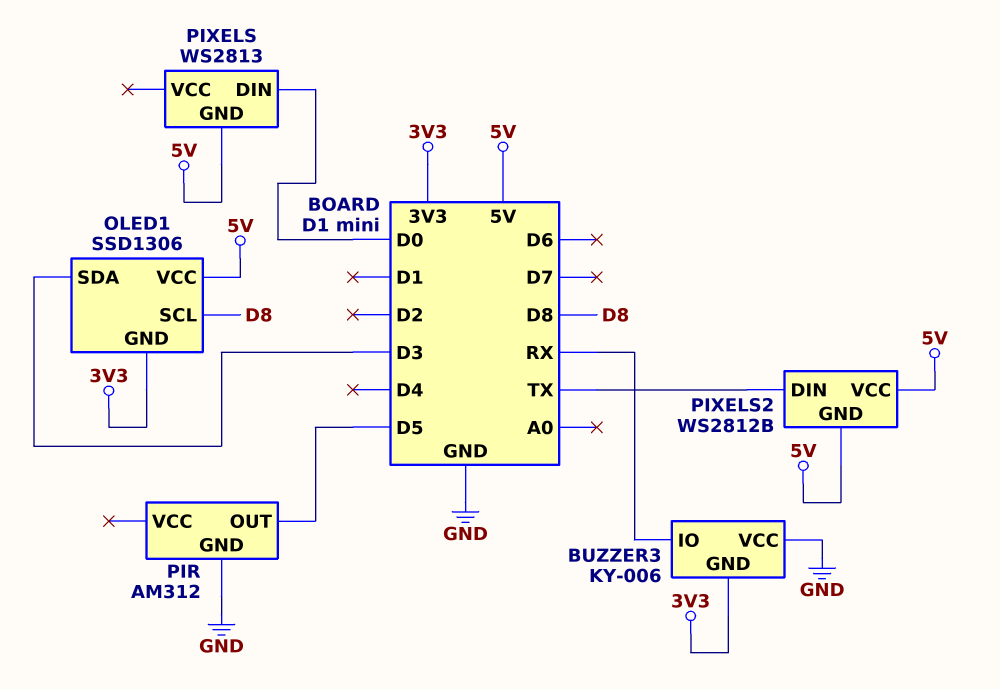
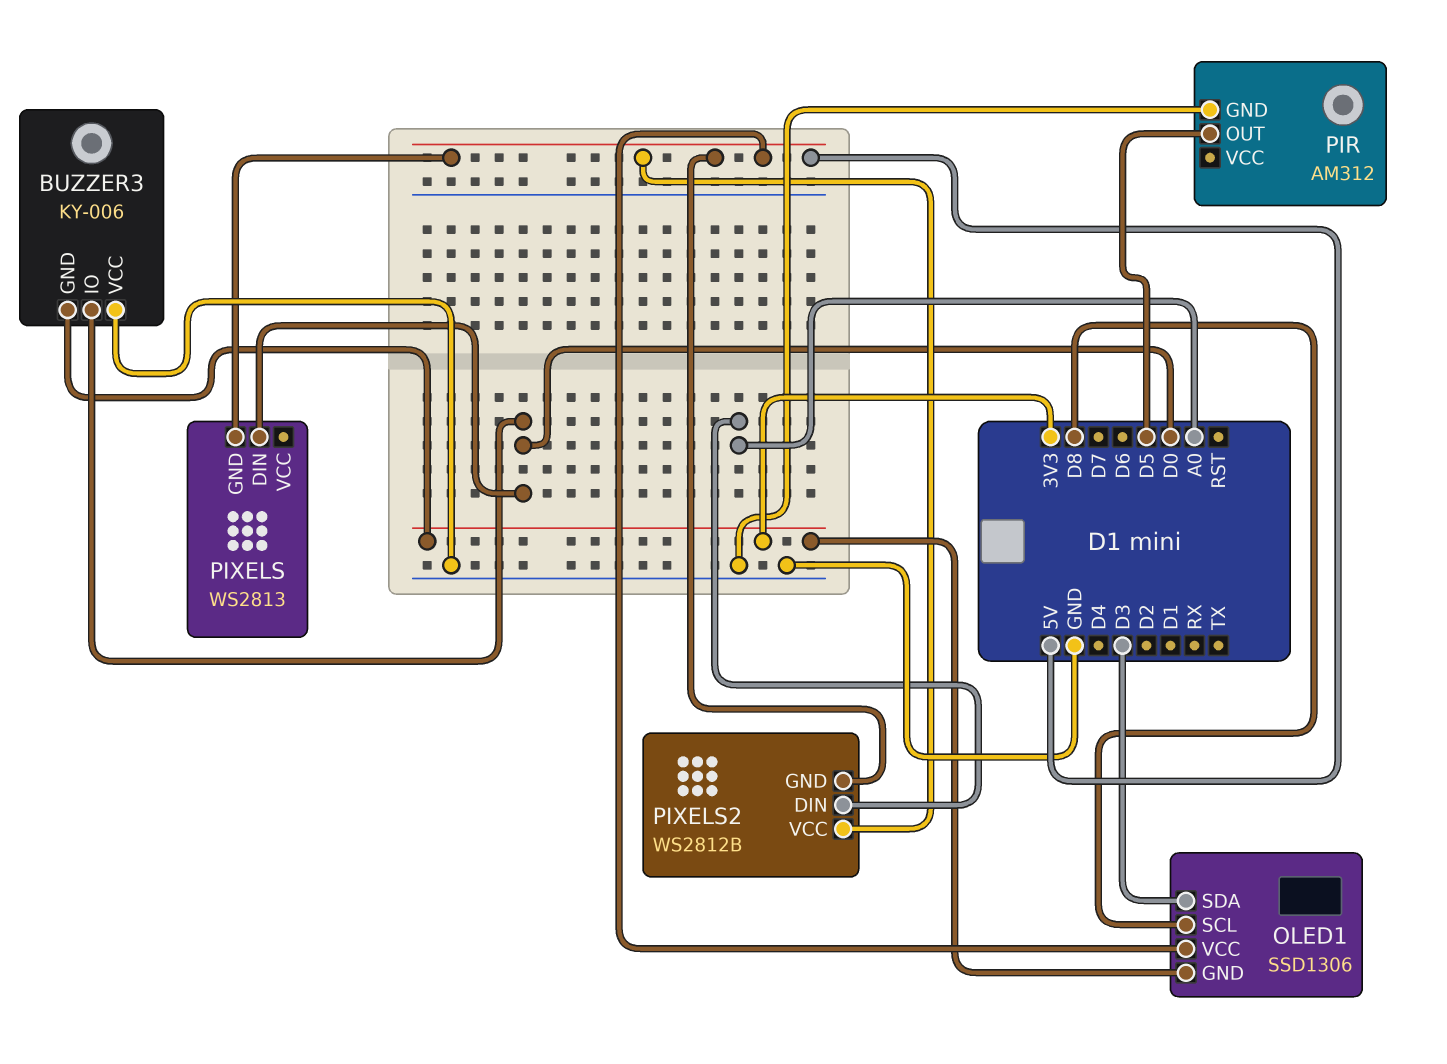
BUZZER3 pin IO: RX -> D0
PIXELS2 pin DIN: TX -> A0

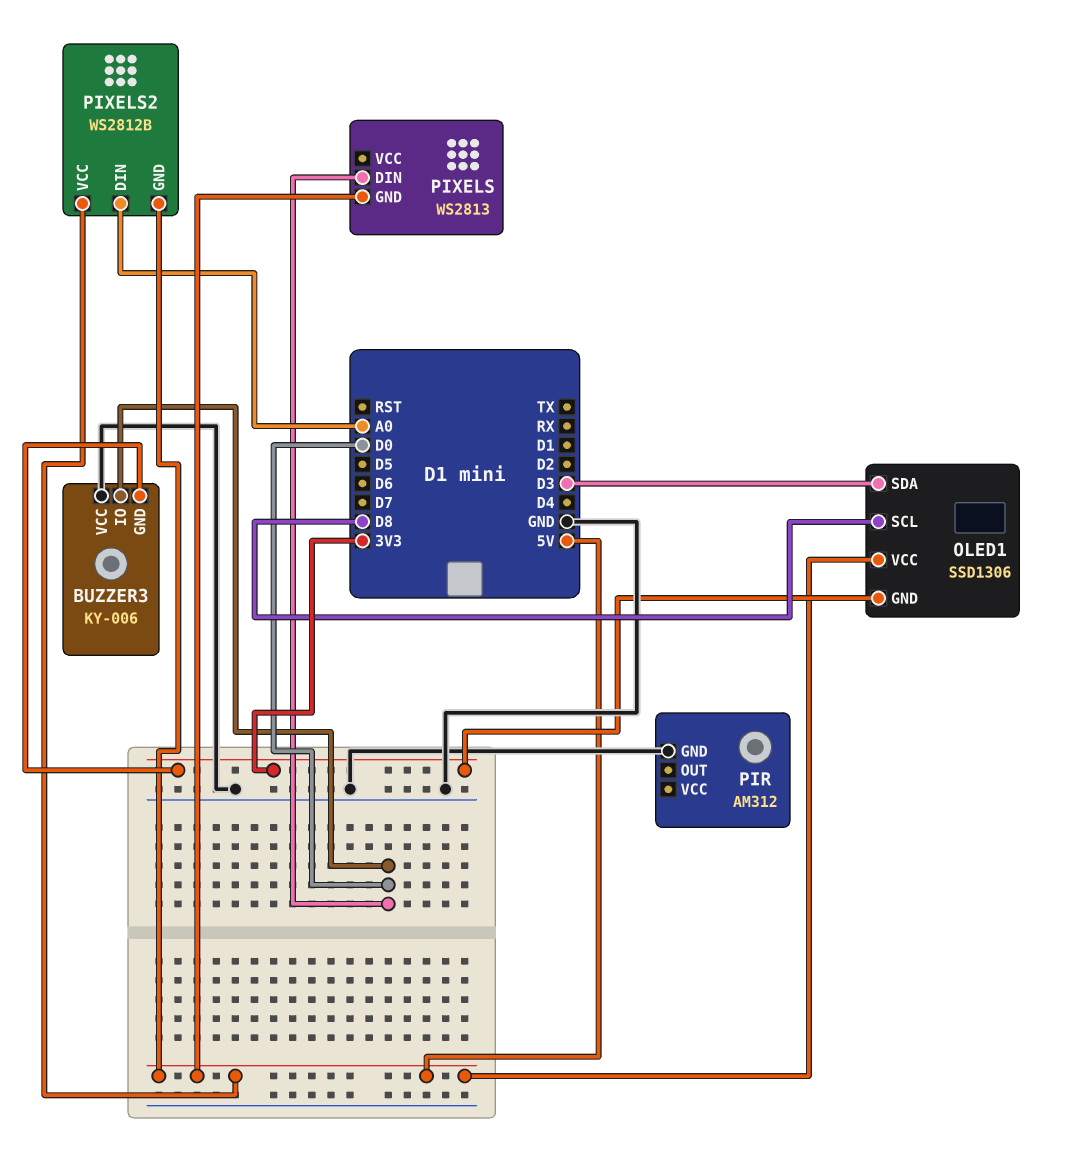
PIR pin OUT: D5 -> none

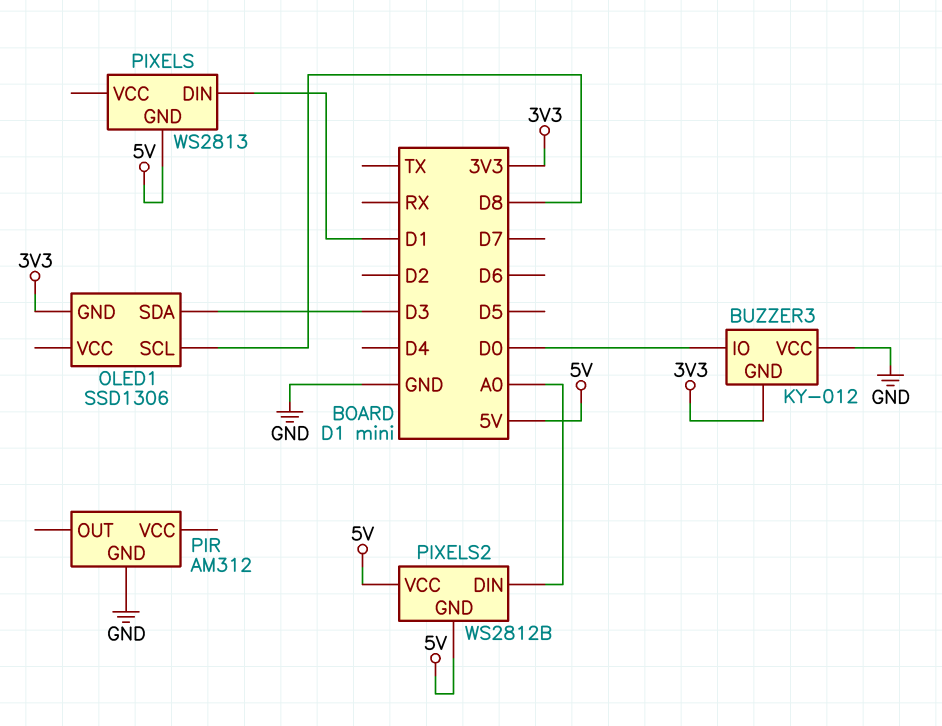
BUZZER3: KY-006 -> KY-012
OLED1 pin VCC: 5V -> none
PIXELS pin DIN: D0 -> D1

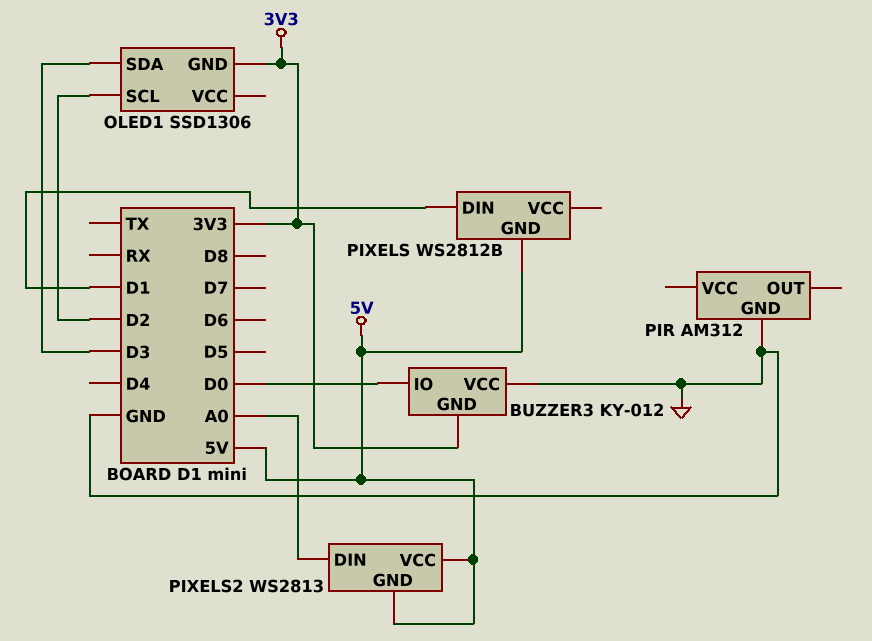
OLED1 pin SCL: D8 -> D2
PIXELS: WS2813 -> WS2812B
PIXELS2: WS2812B -> WS2813

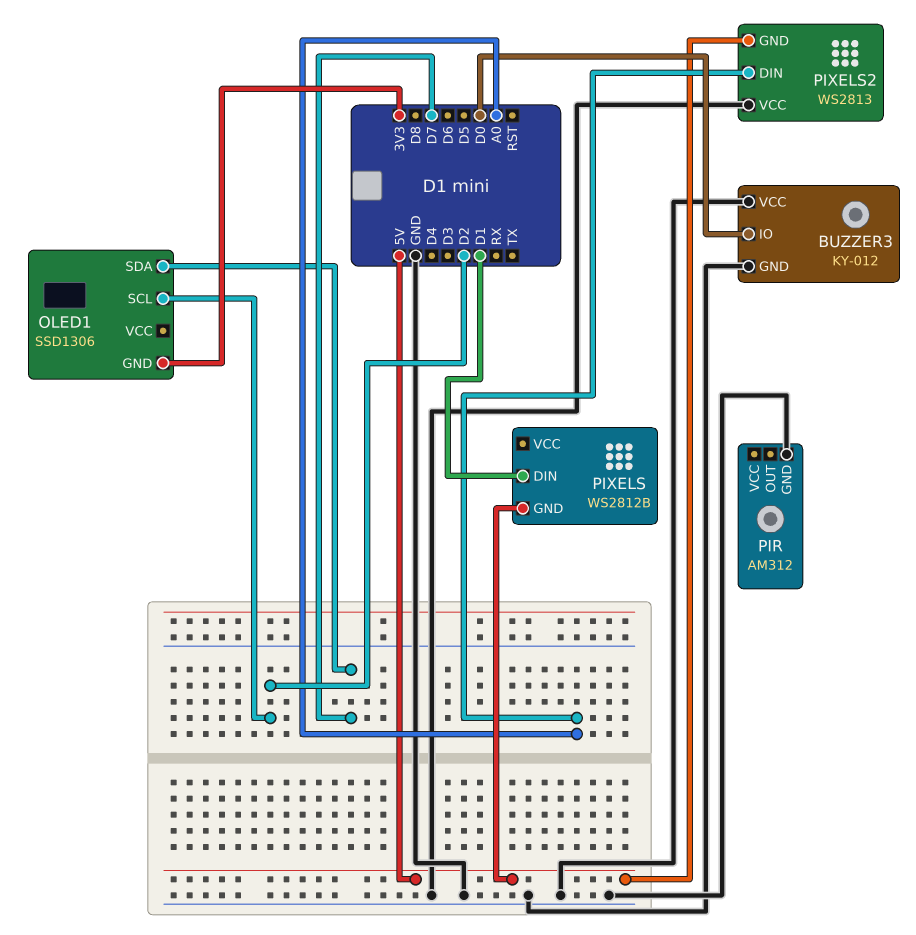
BUZZER3 pin GND: 3V3 -> GND
OLED1 pin SDA: D3 -> D7
PIXELS2 pin VCC: 5V -> GND

